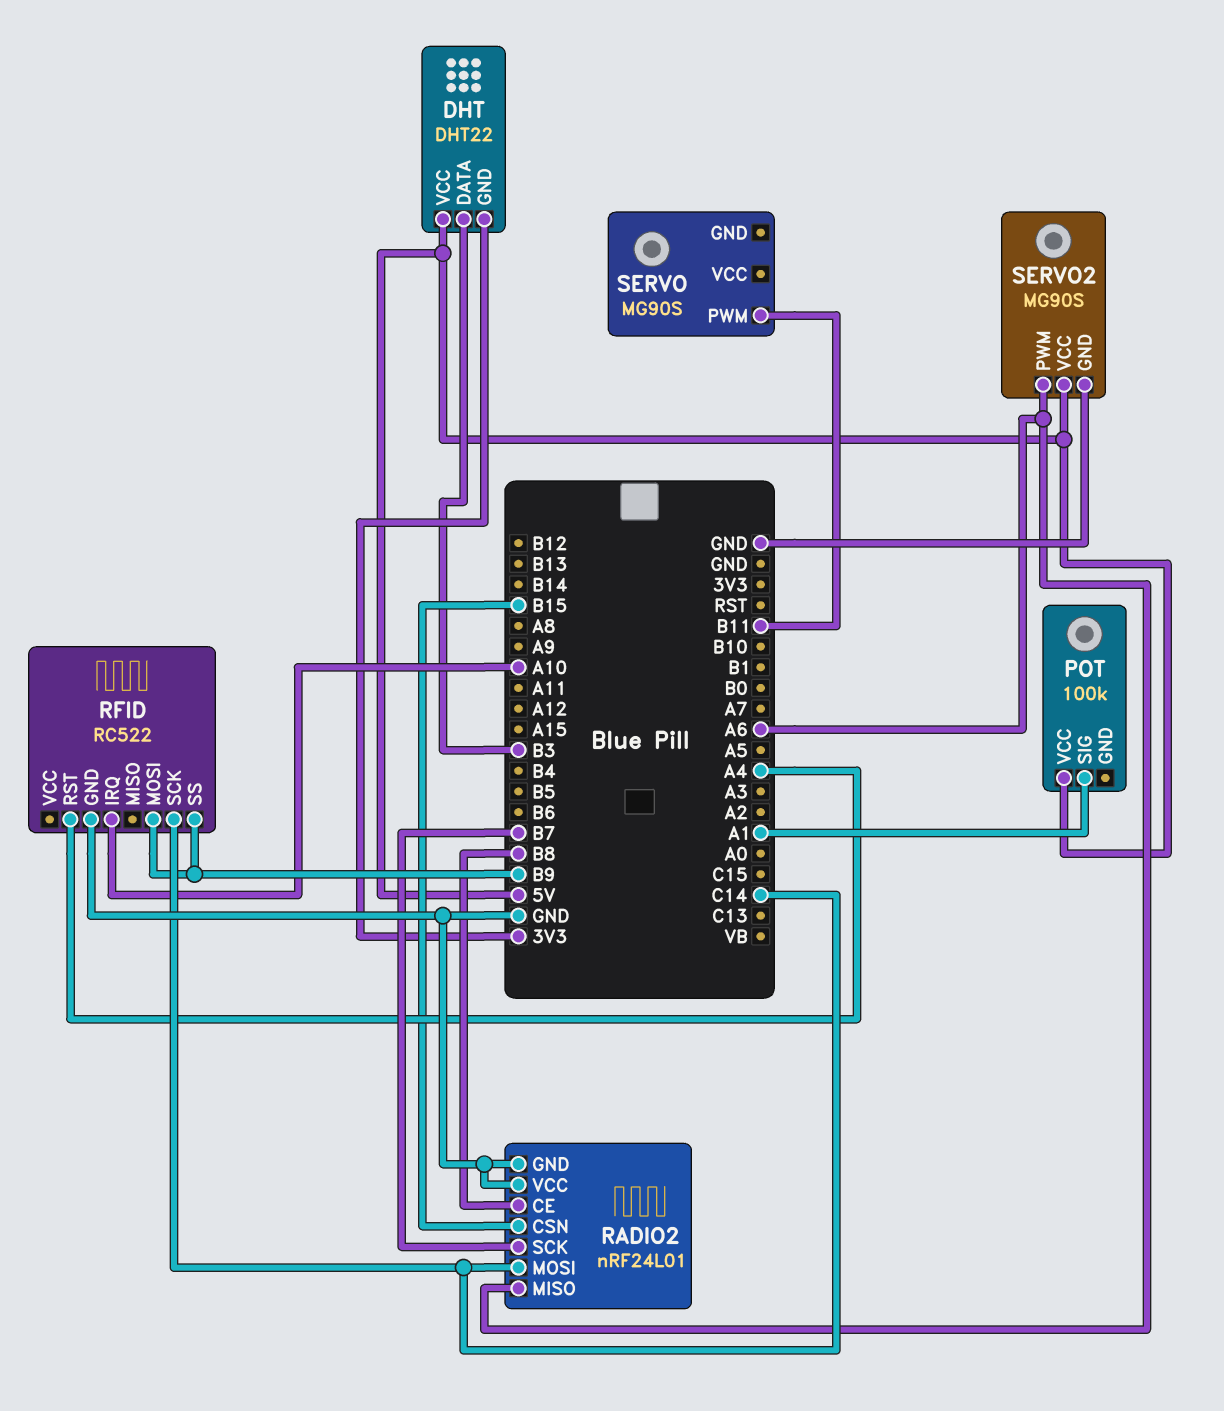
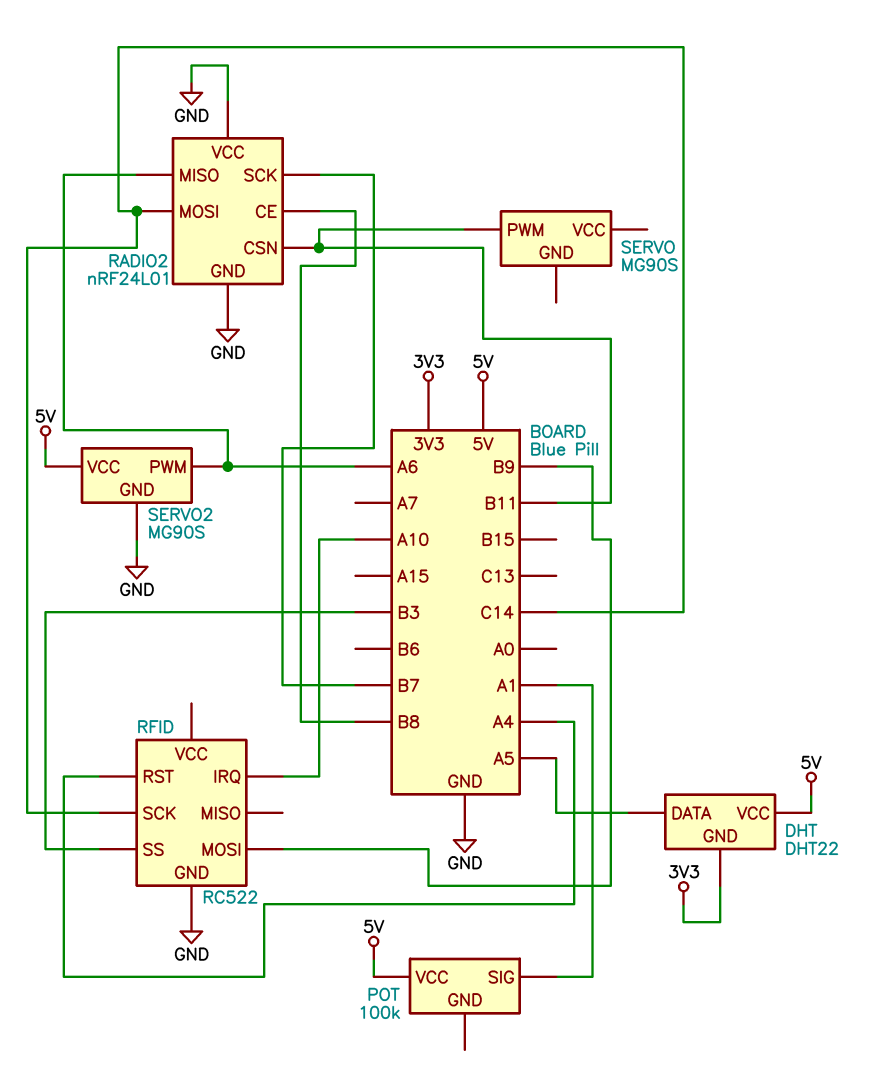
DHT pin DATA: B3 -> A5
RADIO2 pin CSN: B15 -> B11
RFID pin SS: B9 -> B3

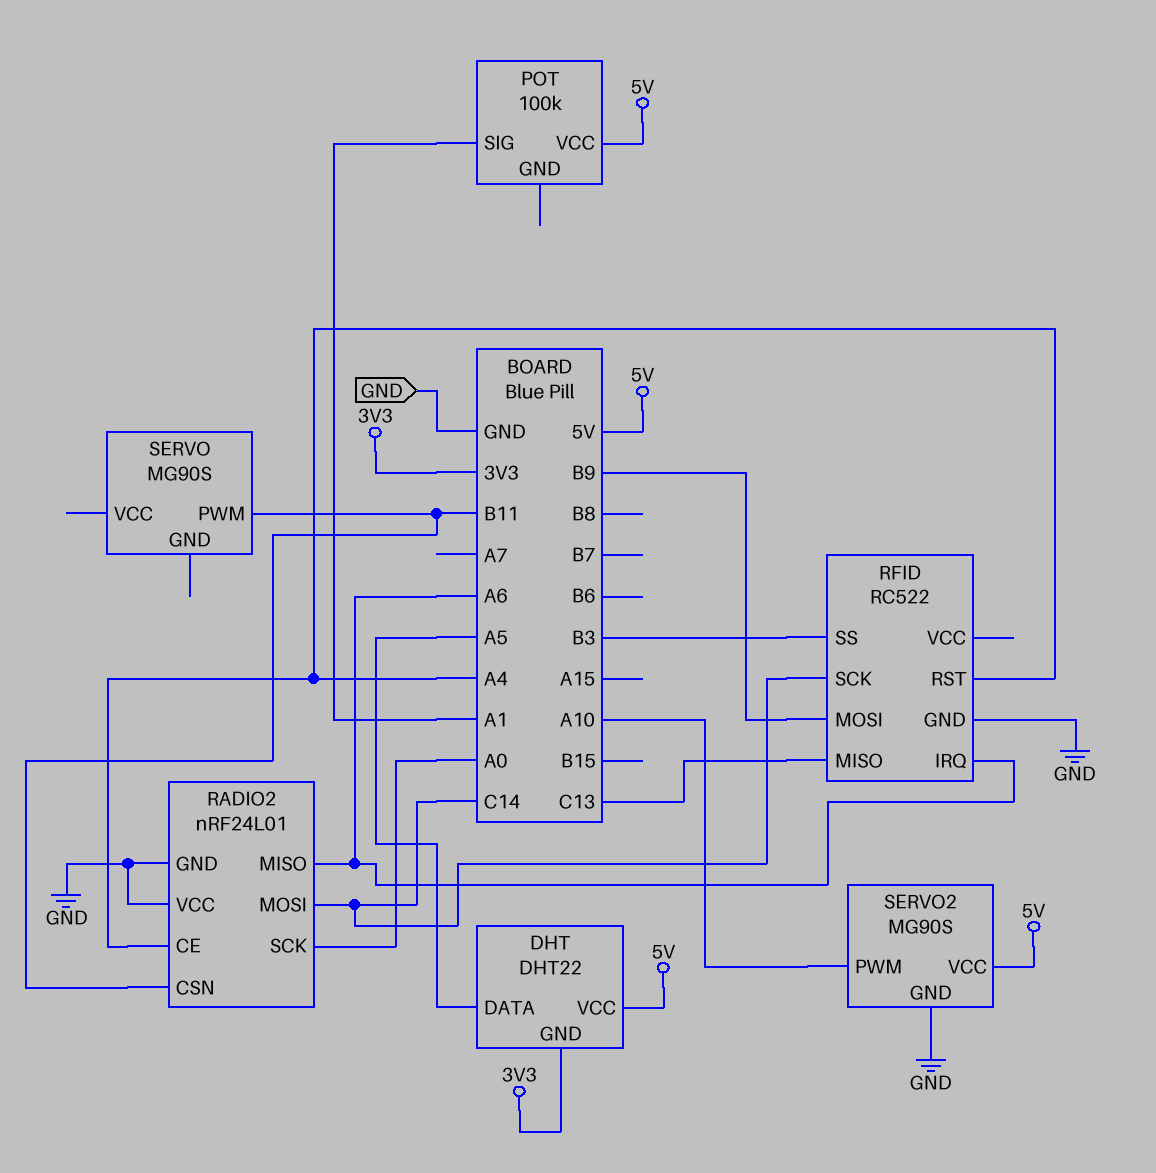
RADIO2 pin CE: B8 -> A4
RADIO2 pin SCK: B7 -> A0
RFID pin IRQ: A10 -> A6
RFID pin MISO: none -> C13
SERVO2 pin PWM: A6 -> A10

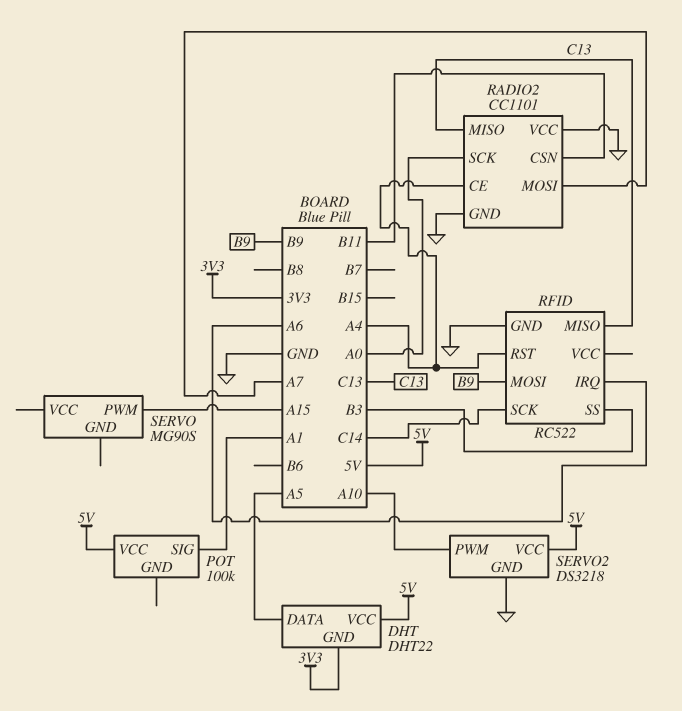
RADIO2: nRF24L01 -> CC1101
RADIO2 pin MISO: A6 -> C13
RADIO2 pin MOSI: C14 -> A7
SERVO pin PWM: B11 -> A15
SERVO2: MG90S -> DS3218

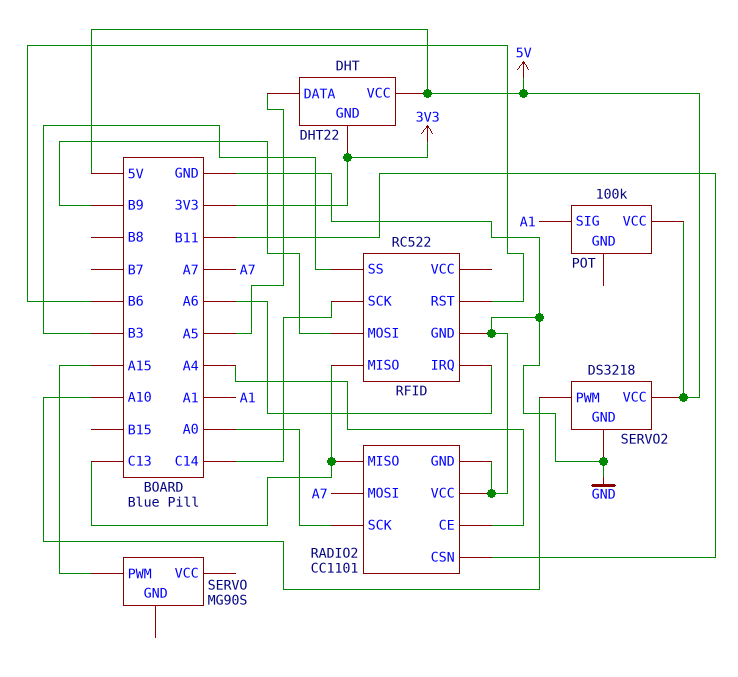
RFID pin RST: A4 -> B6

